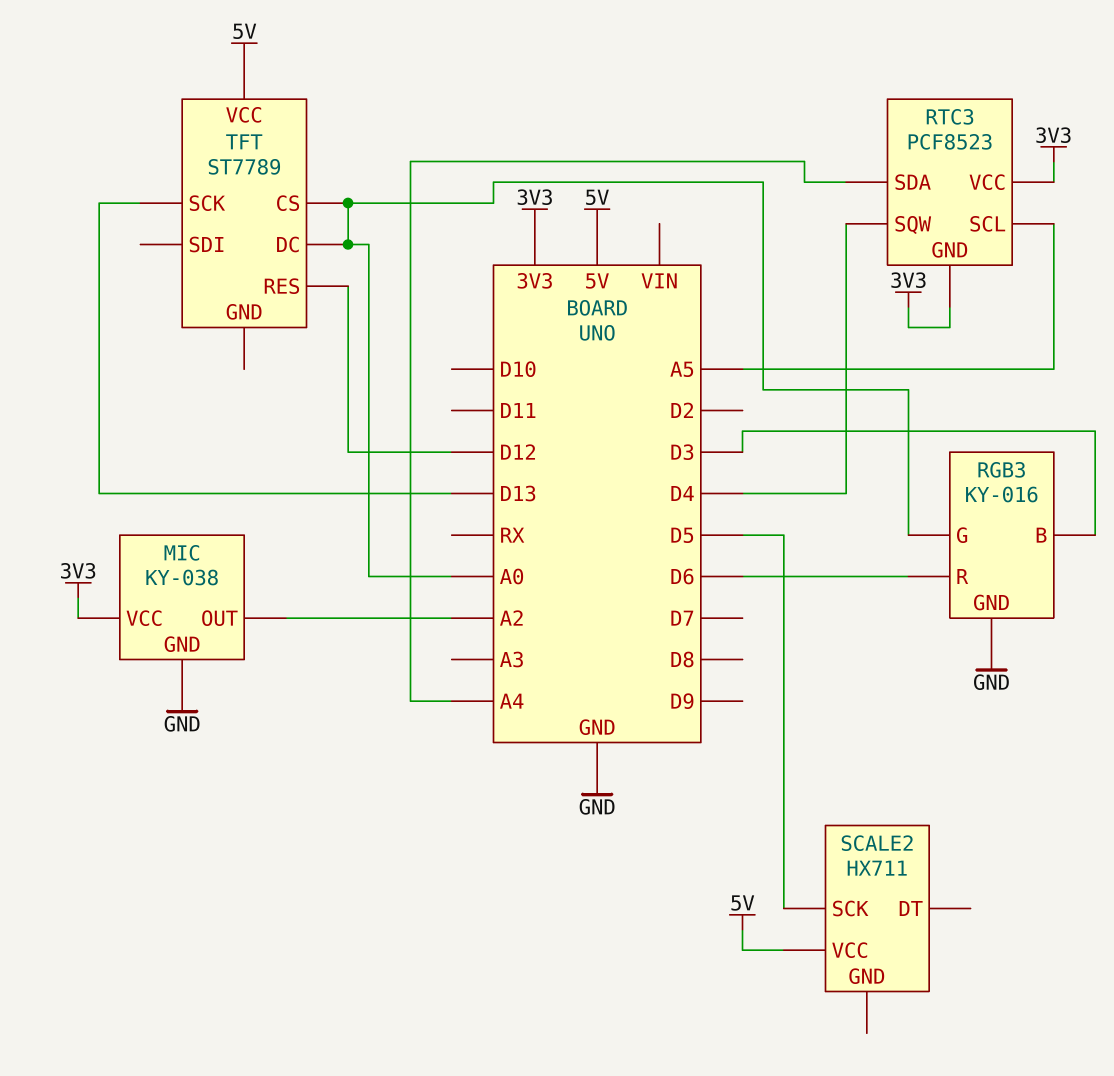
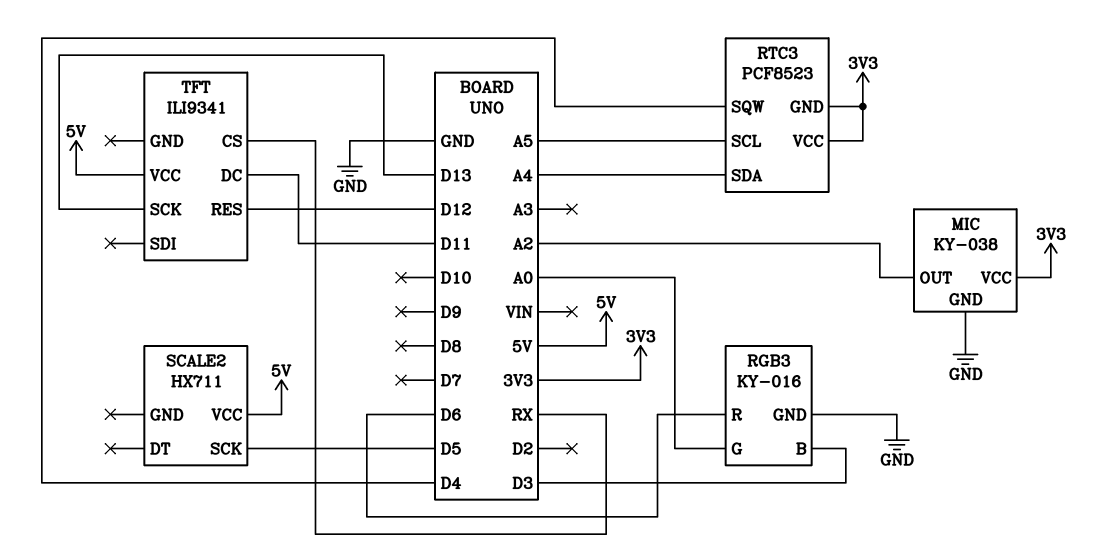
TFT: ST7789 -> ILI9341
TFT pin CS: A0 -> RX
TFT pin DC: A0 -> D11

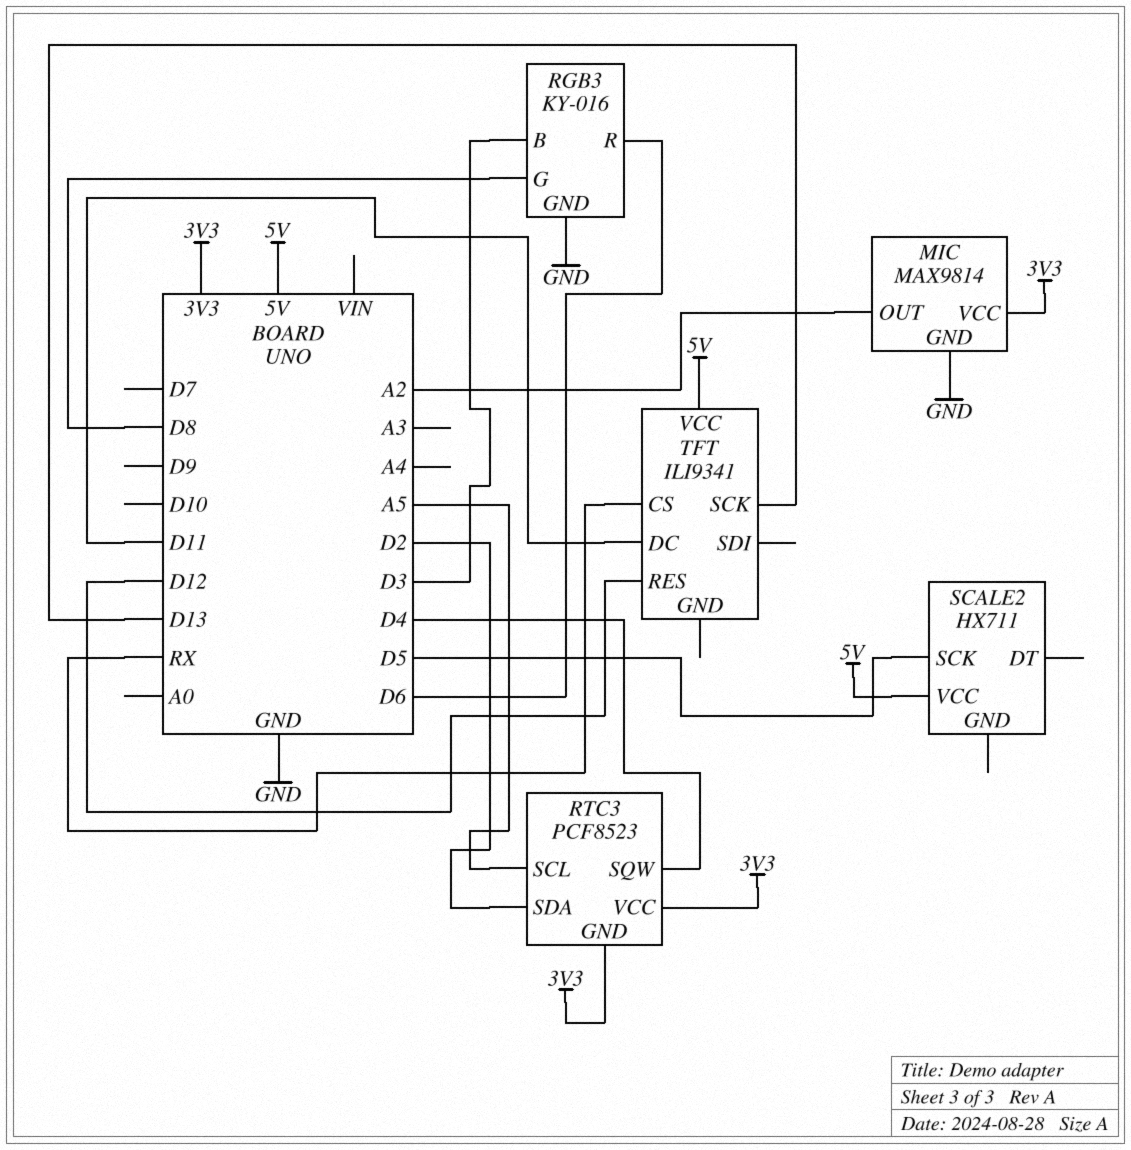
MIC: KY-038 -> MAX9814
RGB3 pin G: A0 -> D8
RTC3 pin SDA: A4 -> D2

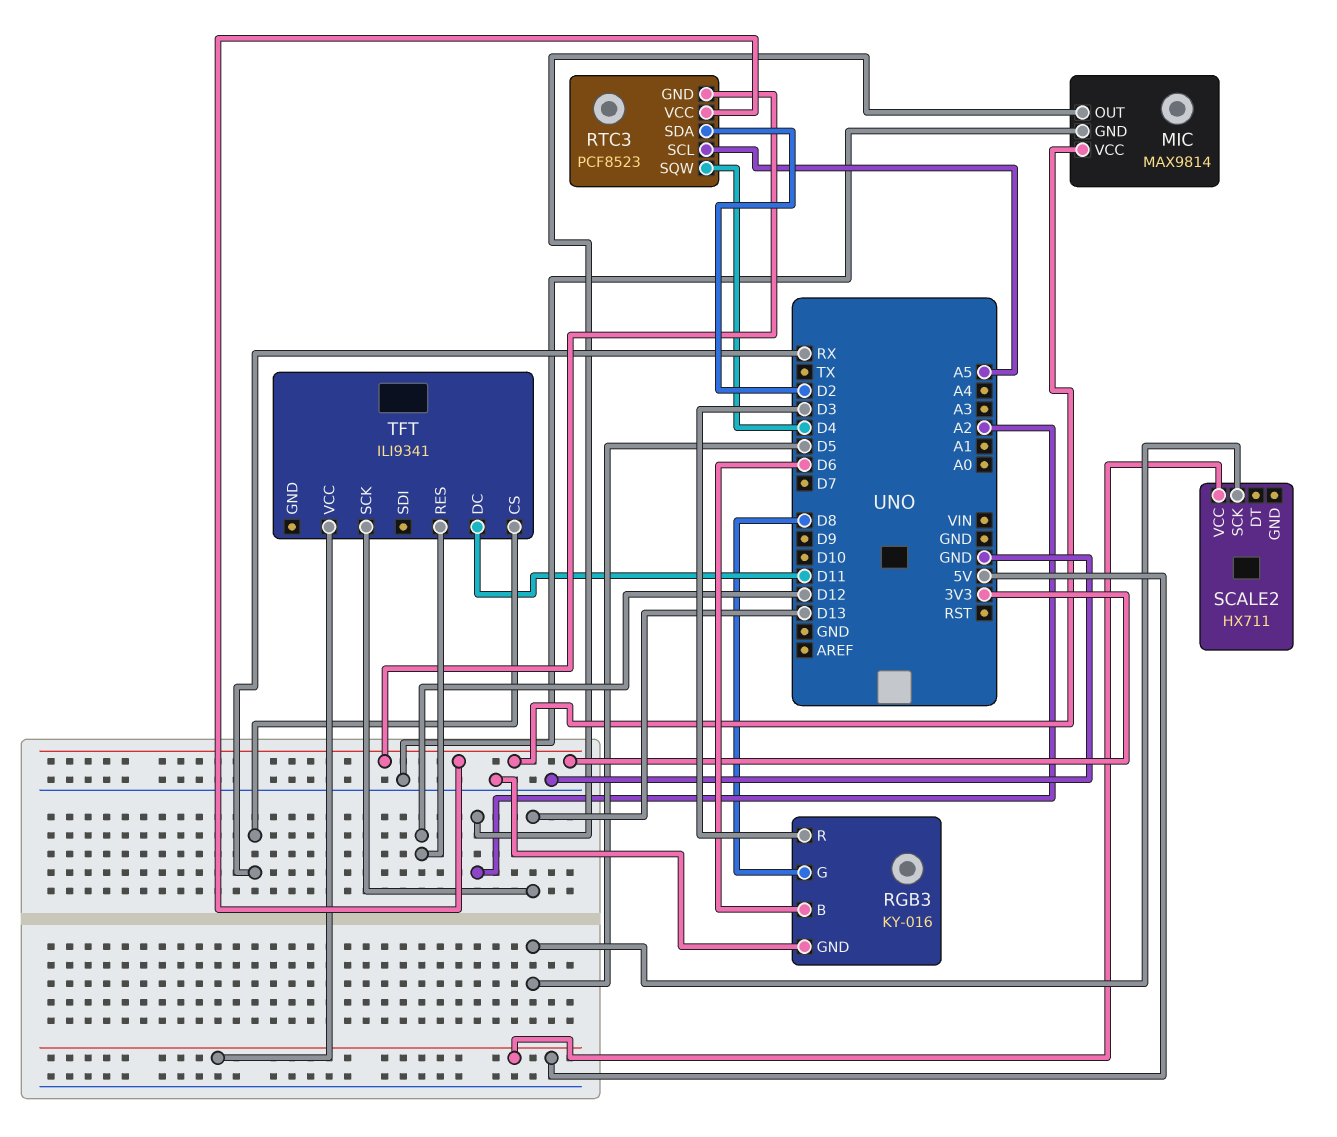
RGB3 pin B: D3 -> D6
RGB3 pin R: D6 -> D3

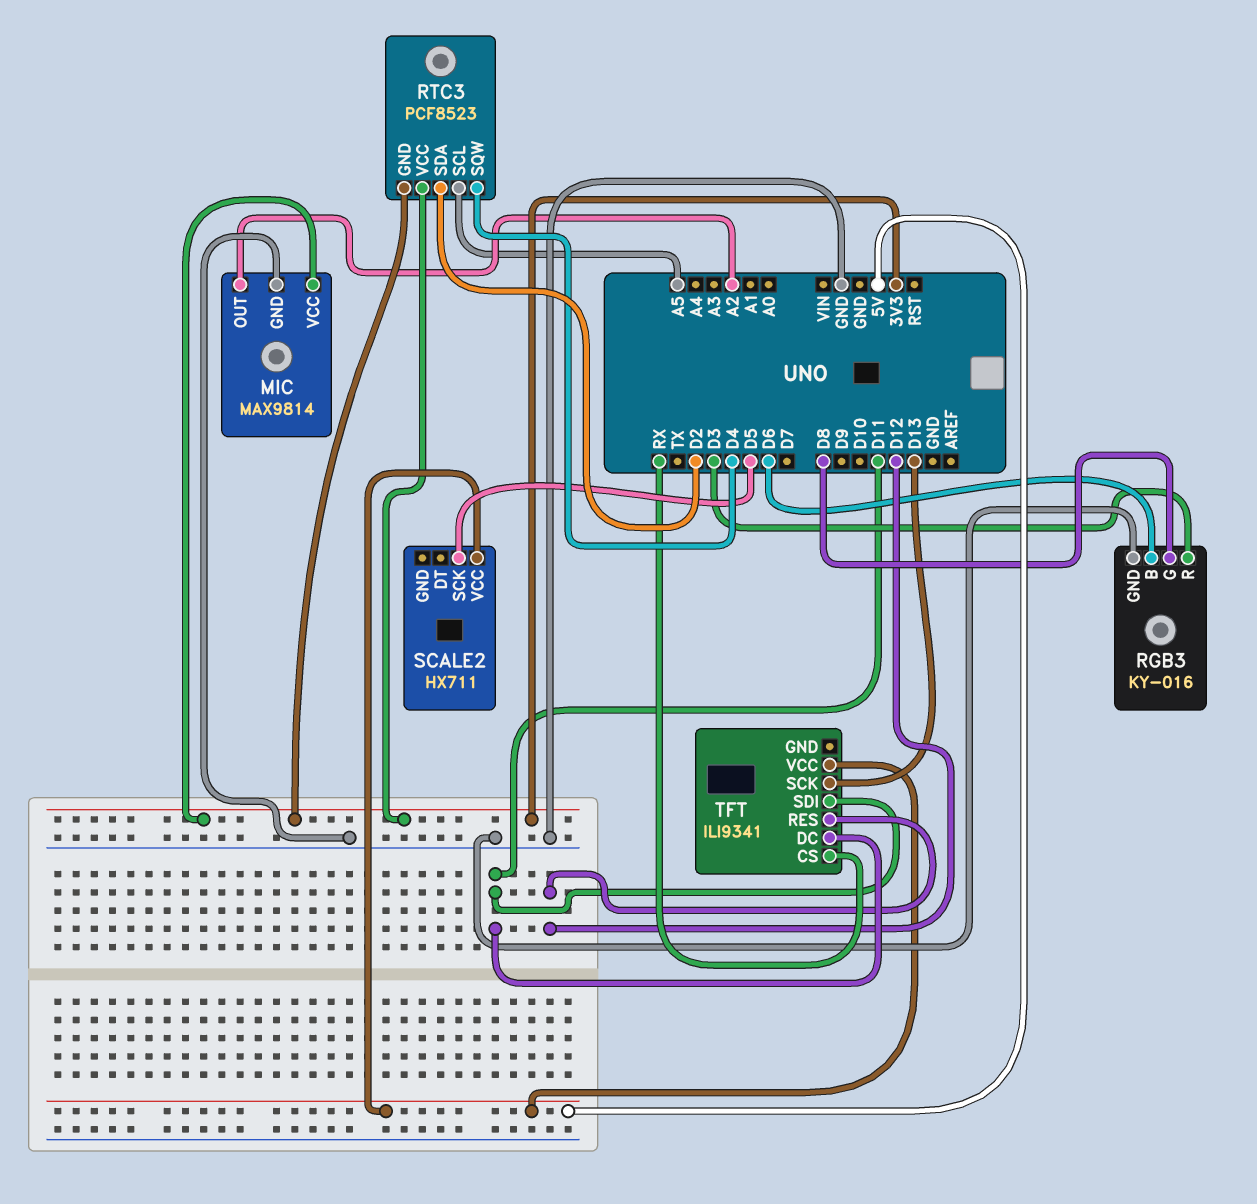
TFT pin SDI: none -> D11

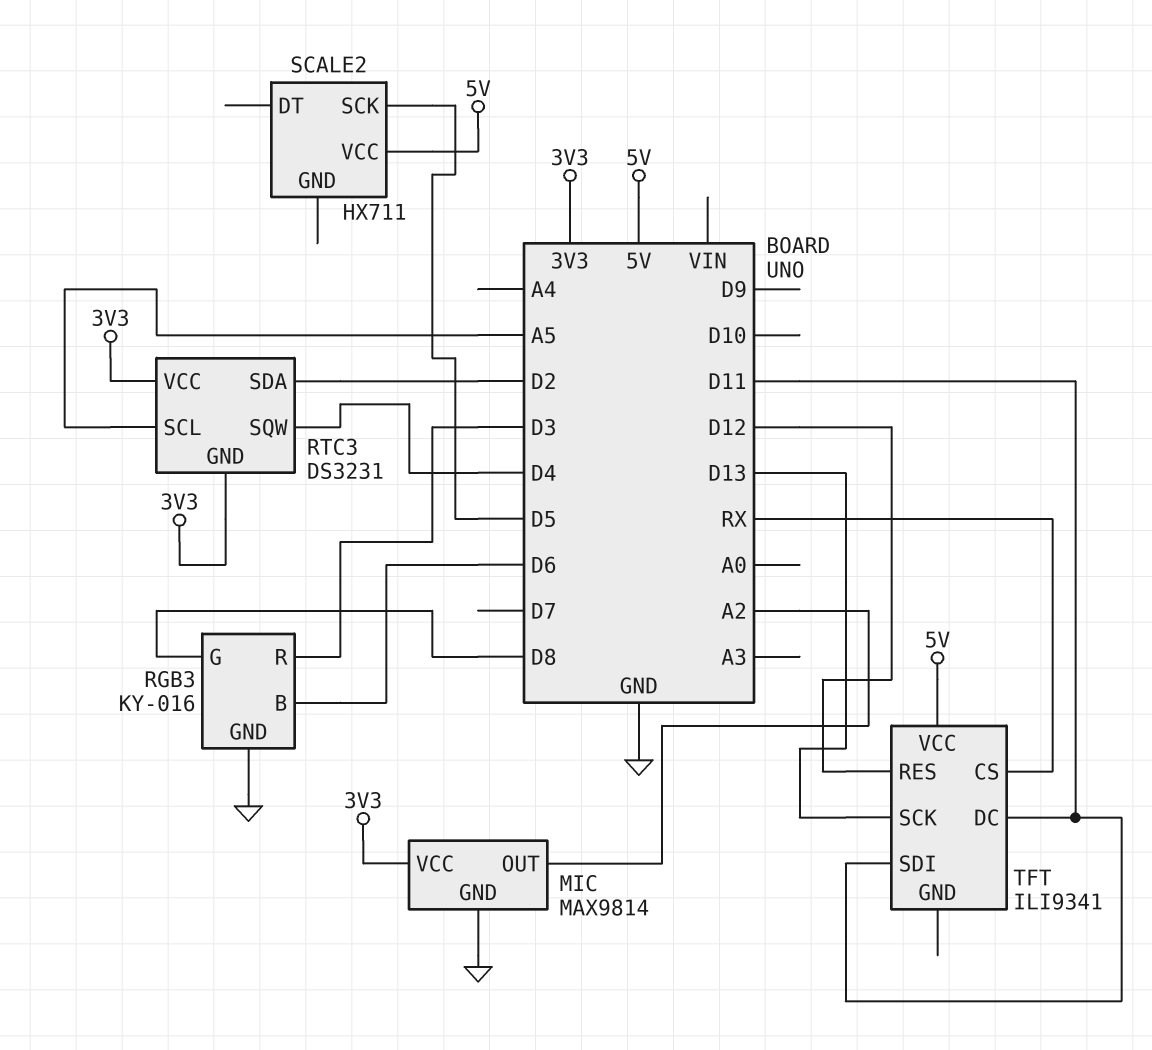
RTC3: PCF8523 -> DS3231

